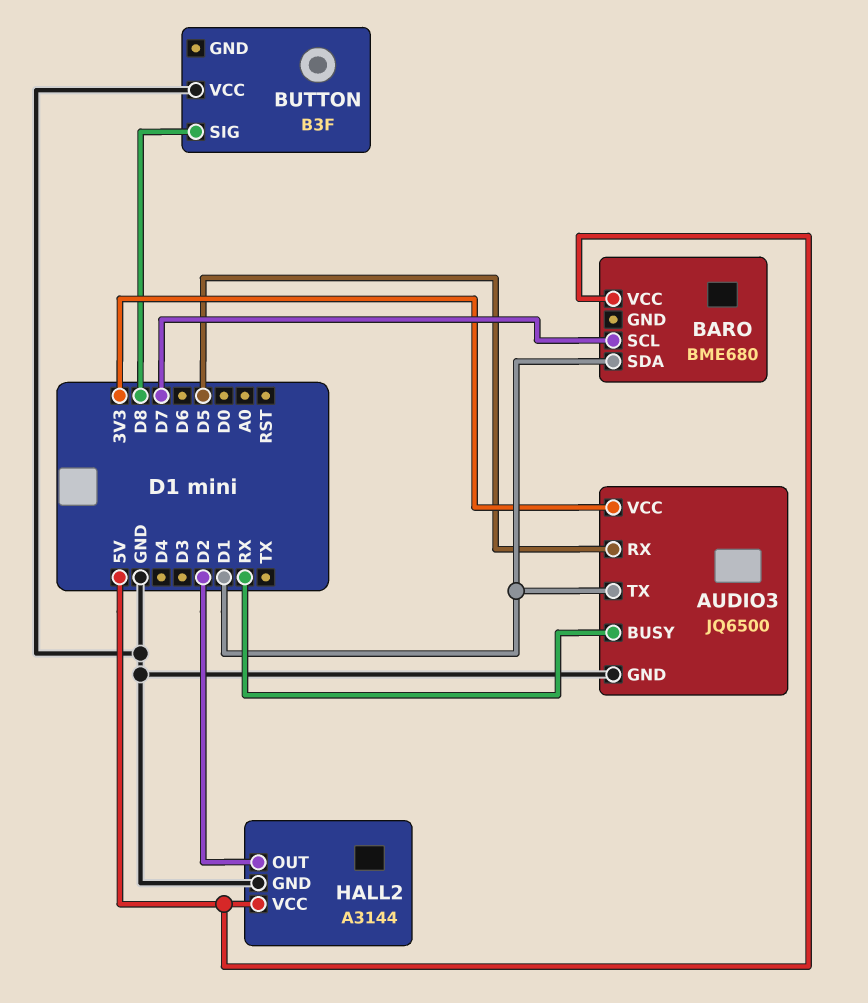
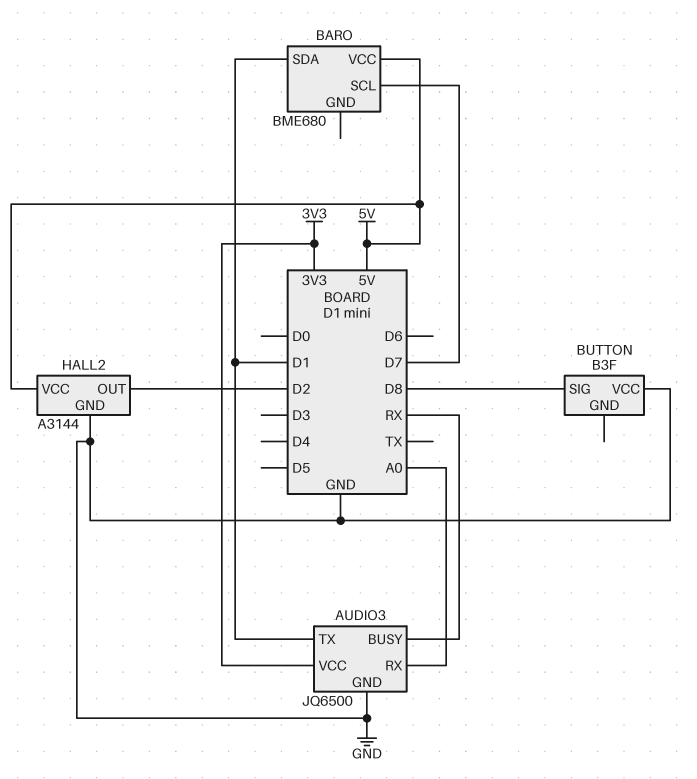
AUDIO3 pin RX: D5 -> A0

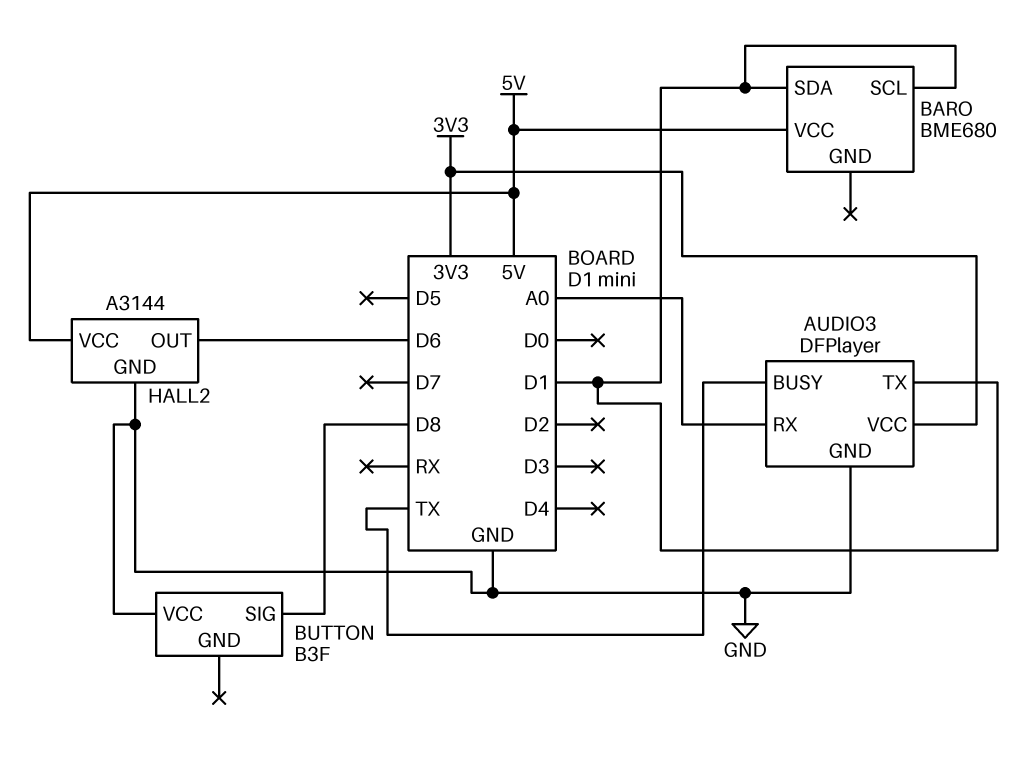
AUDIO3: JQ6500 -> DFPlayer
AUDIO3 pin BUSY: RX -> TX
BARO pin SCL: D7 -> D1
HALL2 pin OUT: D2 -> D6

